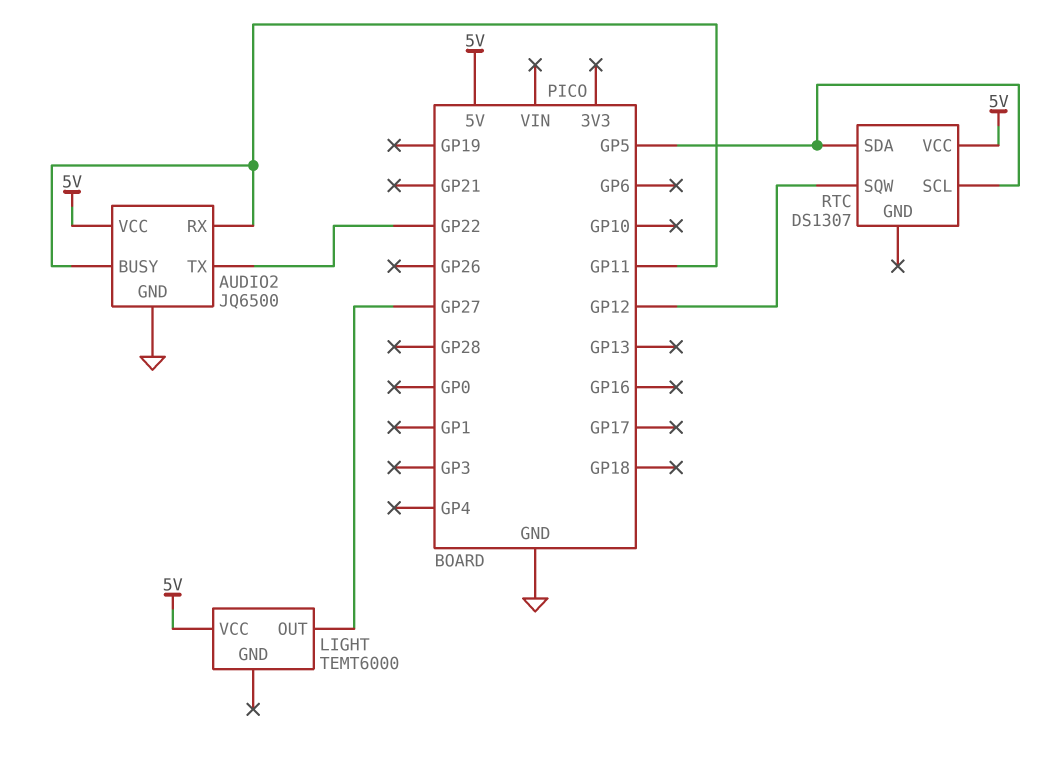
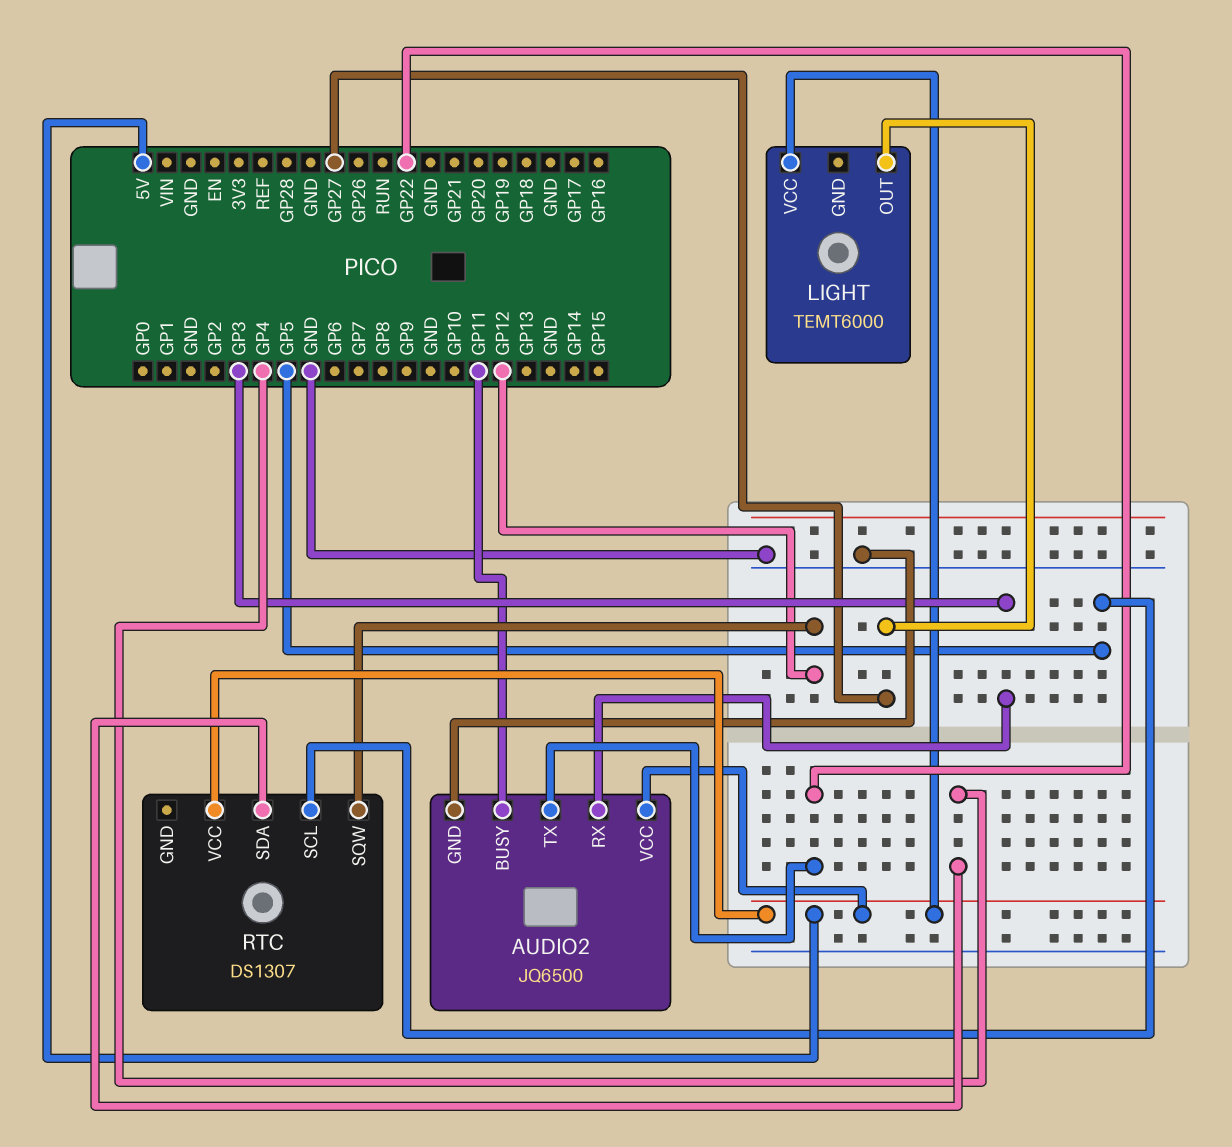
AUDIO2 pin RX: GP11 -> GP3
RTC pin SDA: GP5 -> GP4

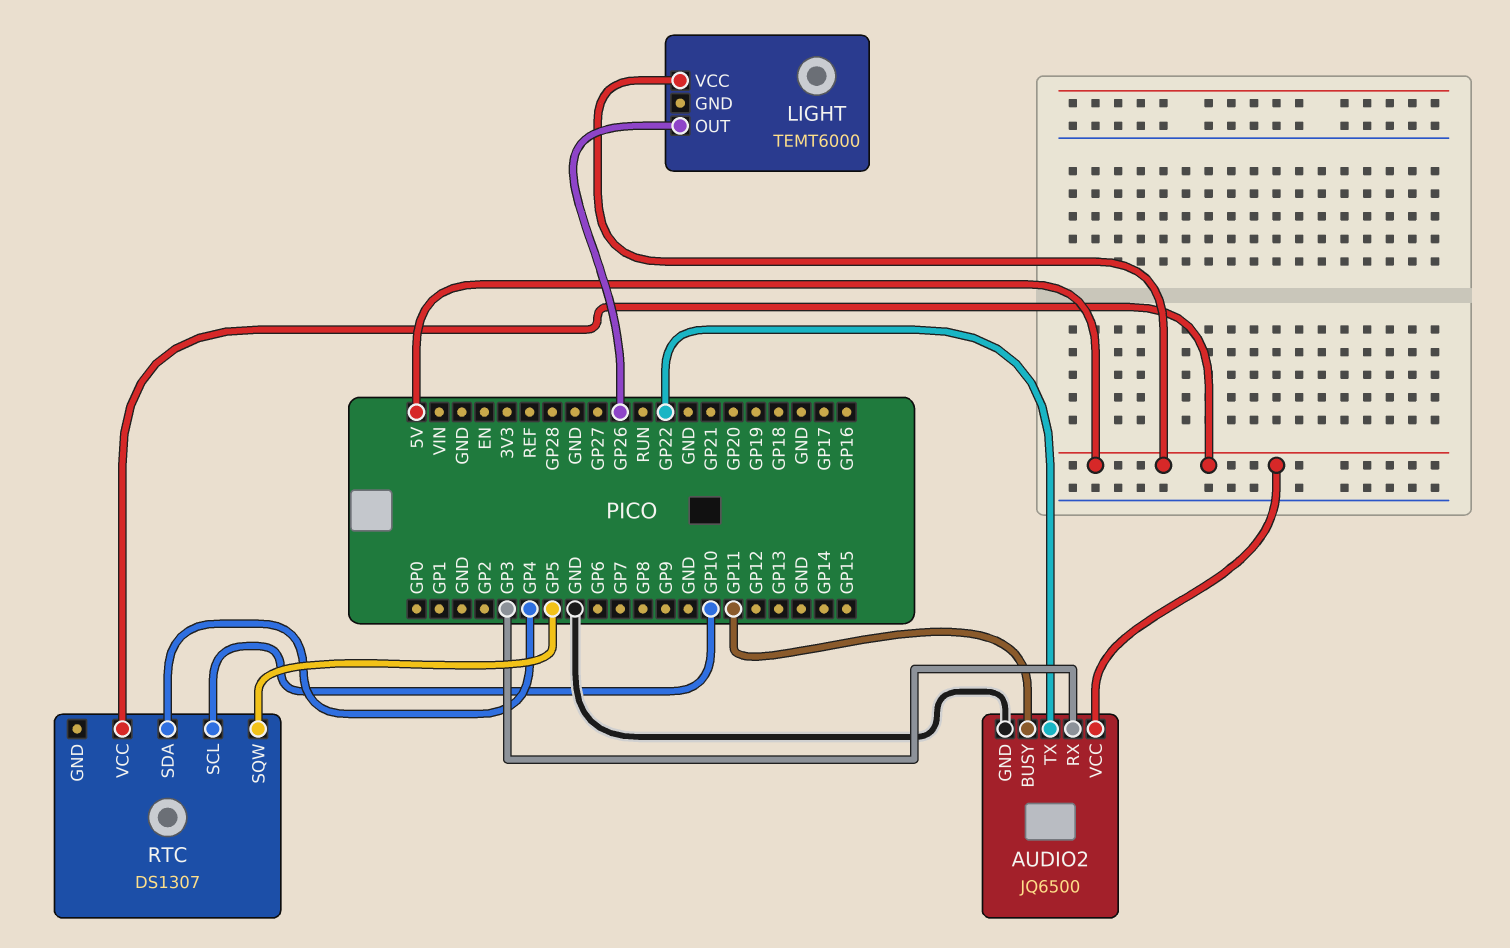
LIGHT pin OUT: GP27 -> GP26
RTC pin SCL: GP5 -> GP10
RTC pin SQW: GP12 -> GP5

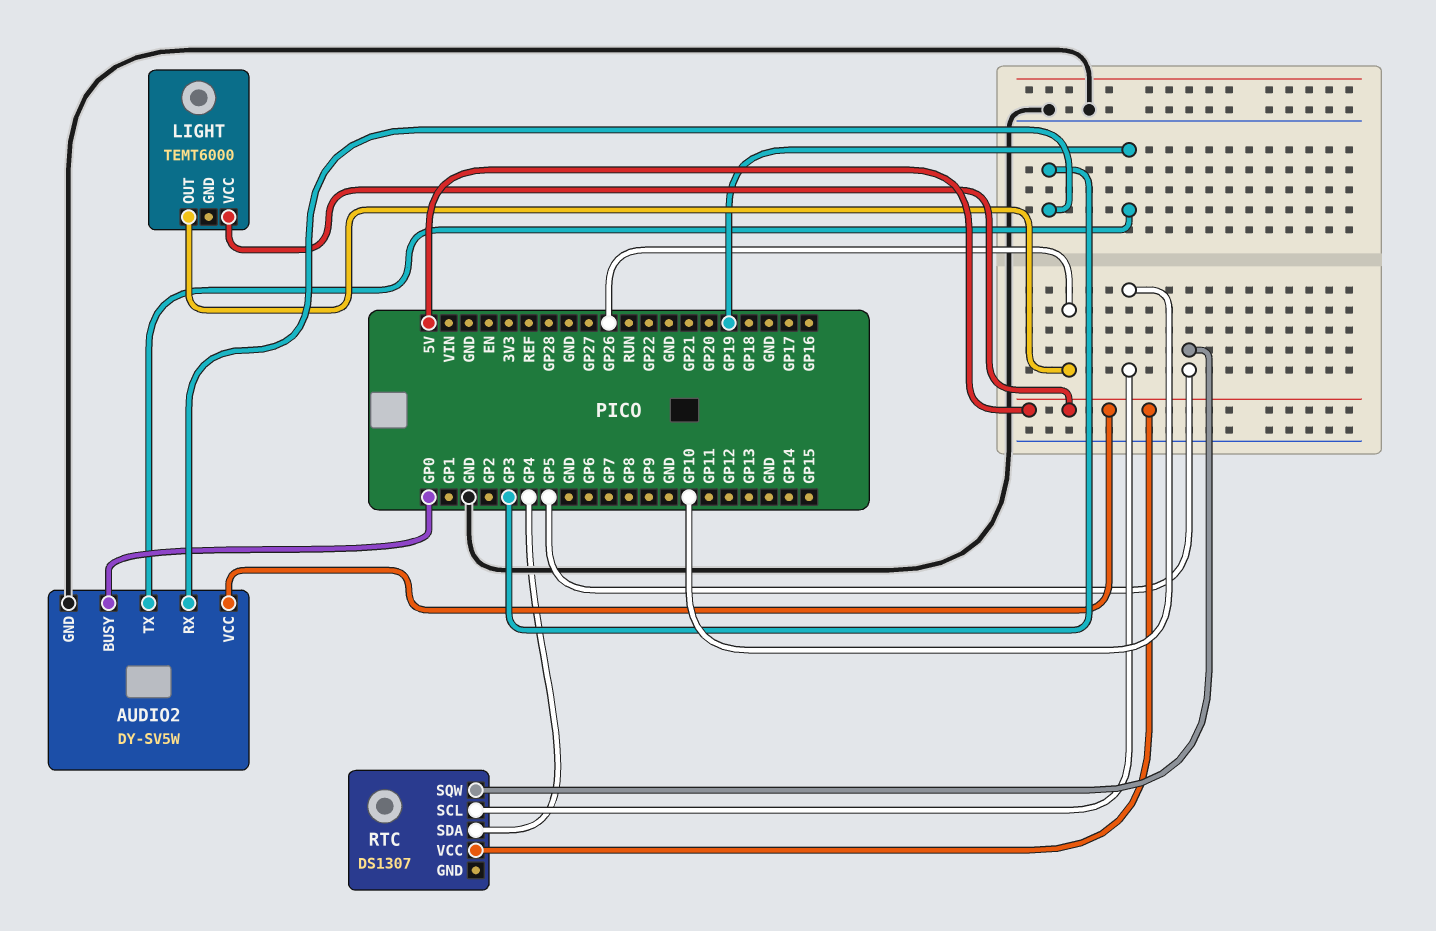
AUDIO2: JQ6500 -> DY-SV5W
AUDIO2 pin BUSY: GP11 -> GP0
AUDIO2 pin TX: GP22 -> GP19

